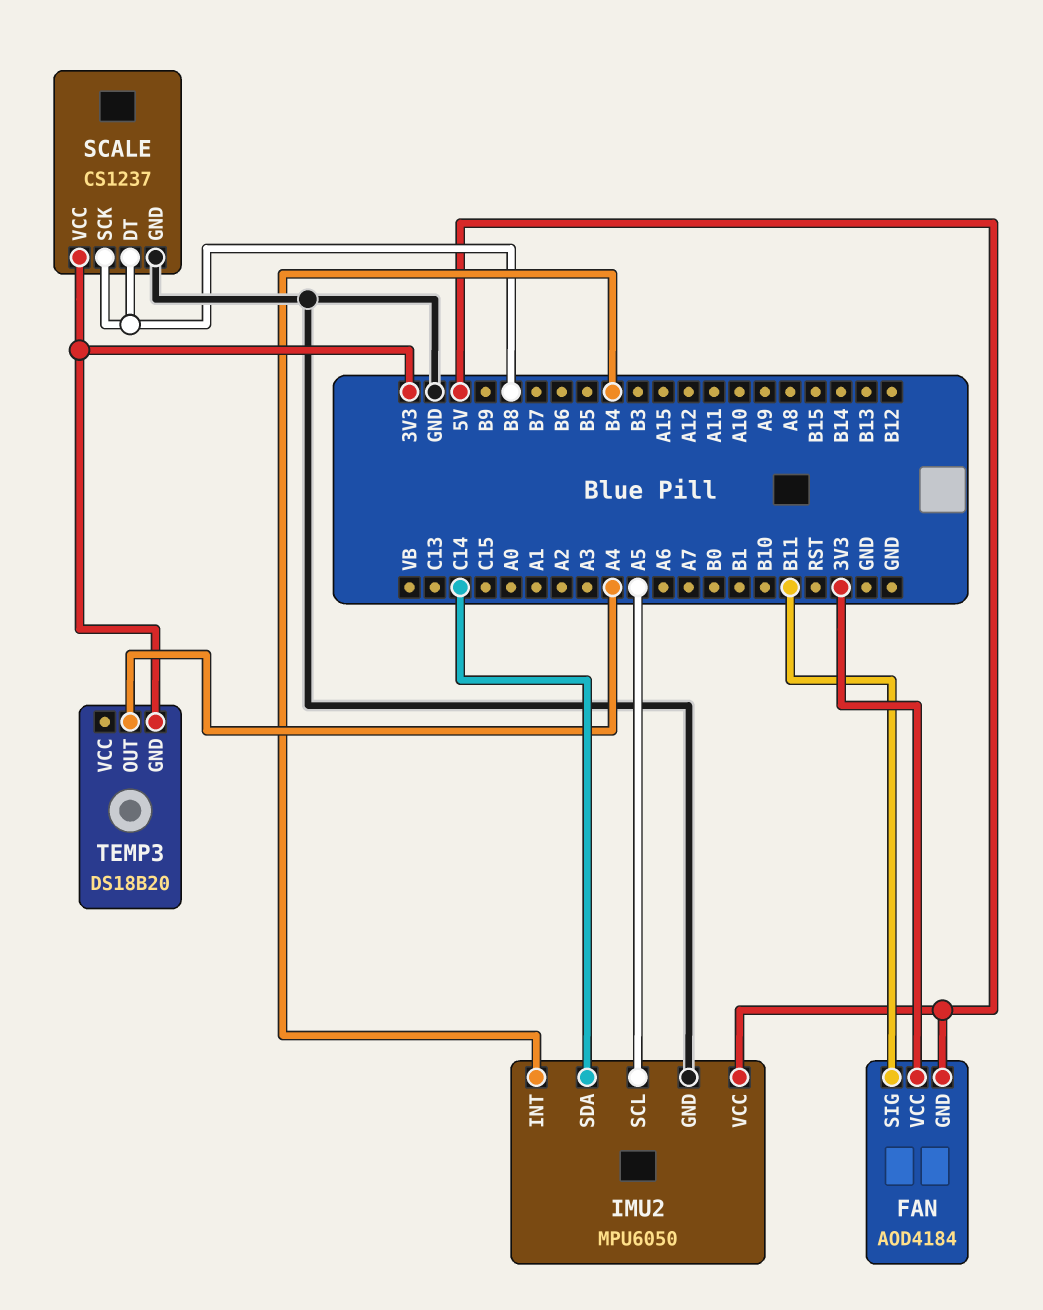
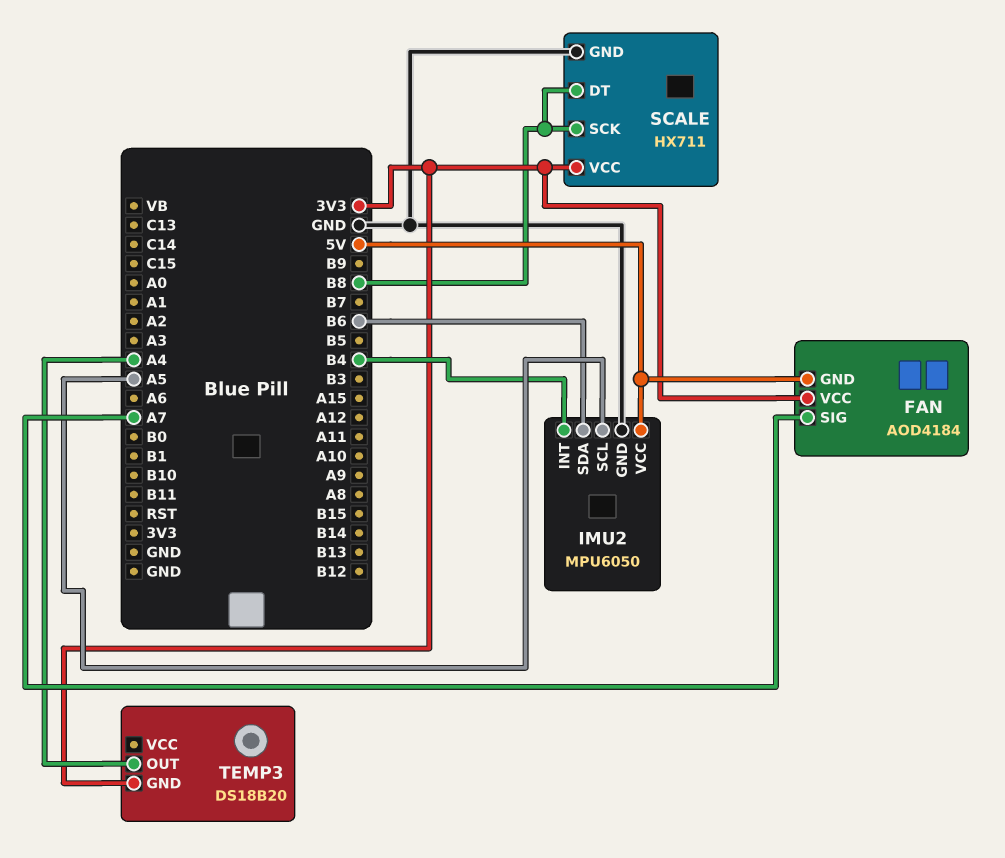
FAN pin SIG: B11 -> A7
IMU2 pin SDA: C14 -> B6
SCALE: CS1237 -> HX711

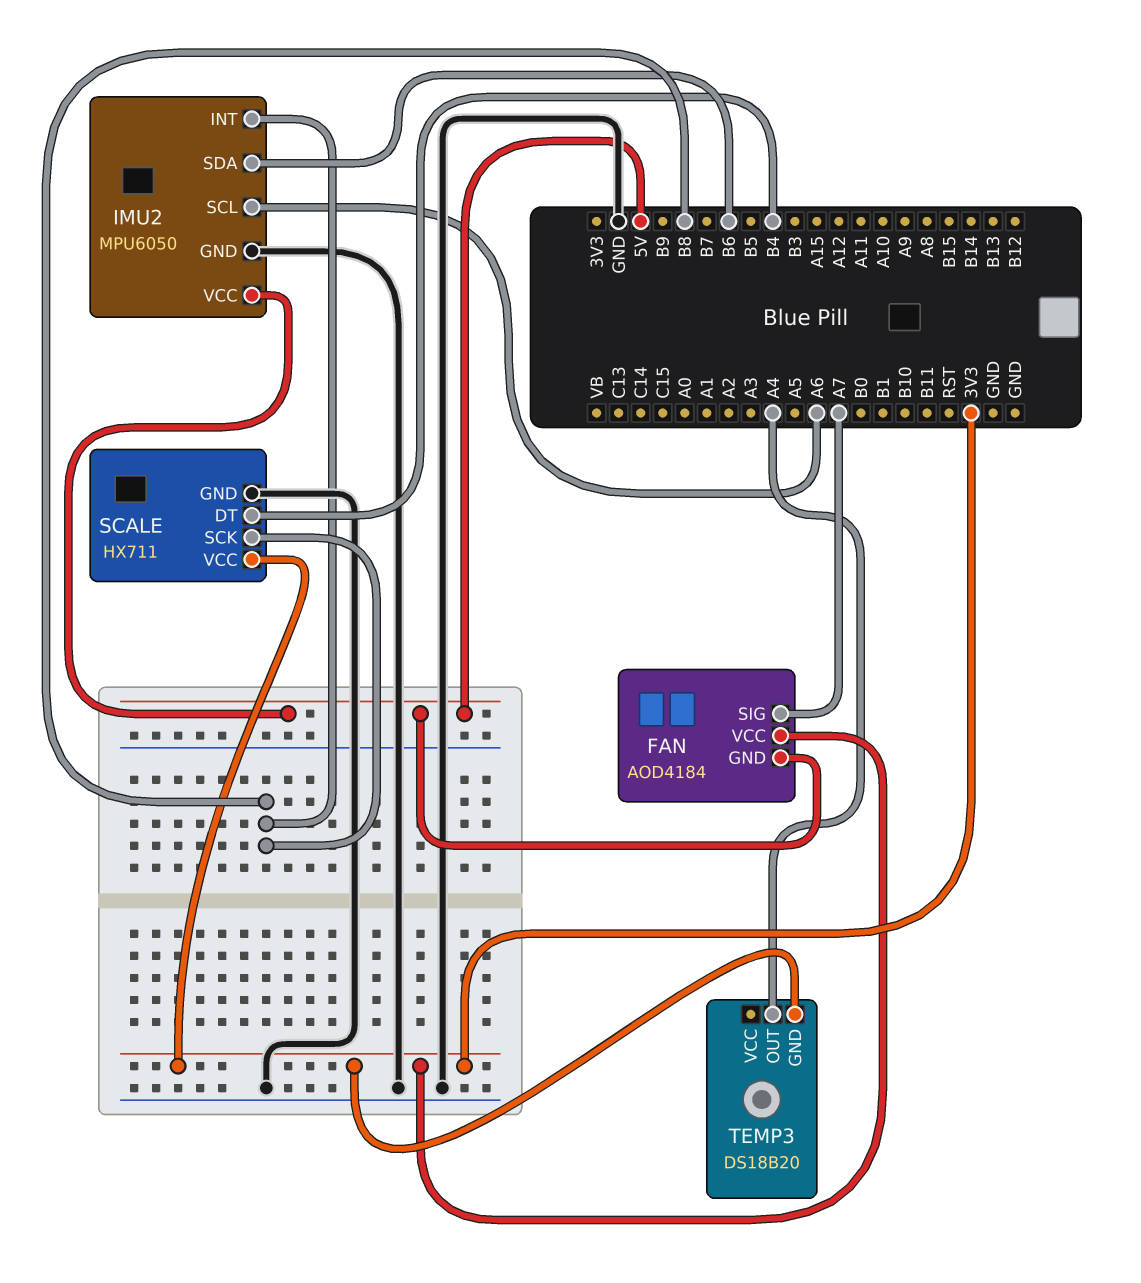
IMU2 pin INT: B4 -> B8
IMU2 pin SCL: A5 -> A6
SCALE pin DT: B8 -> B4

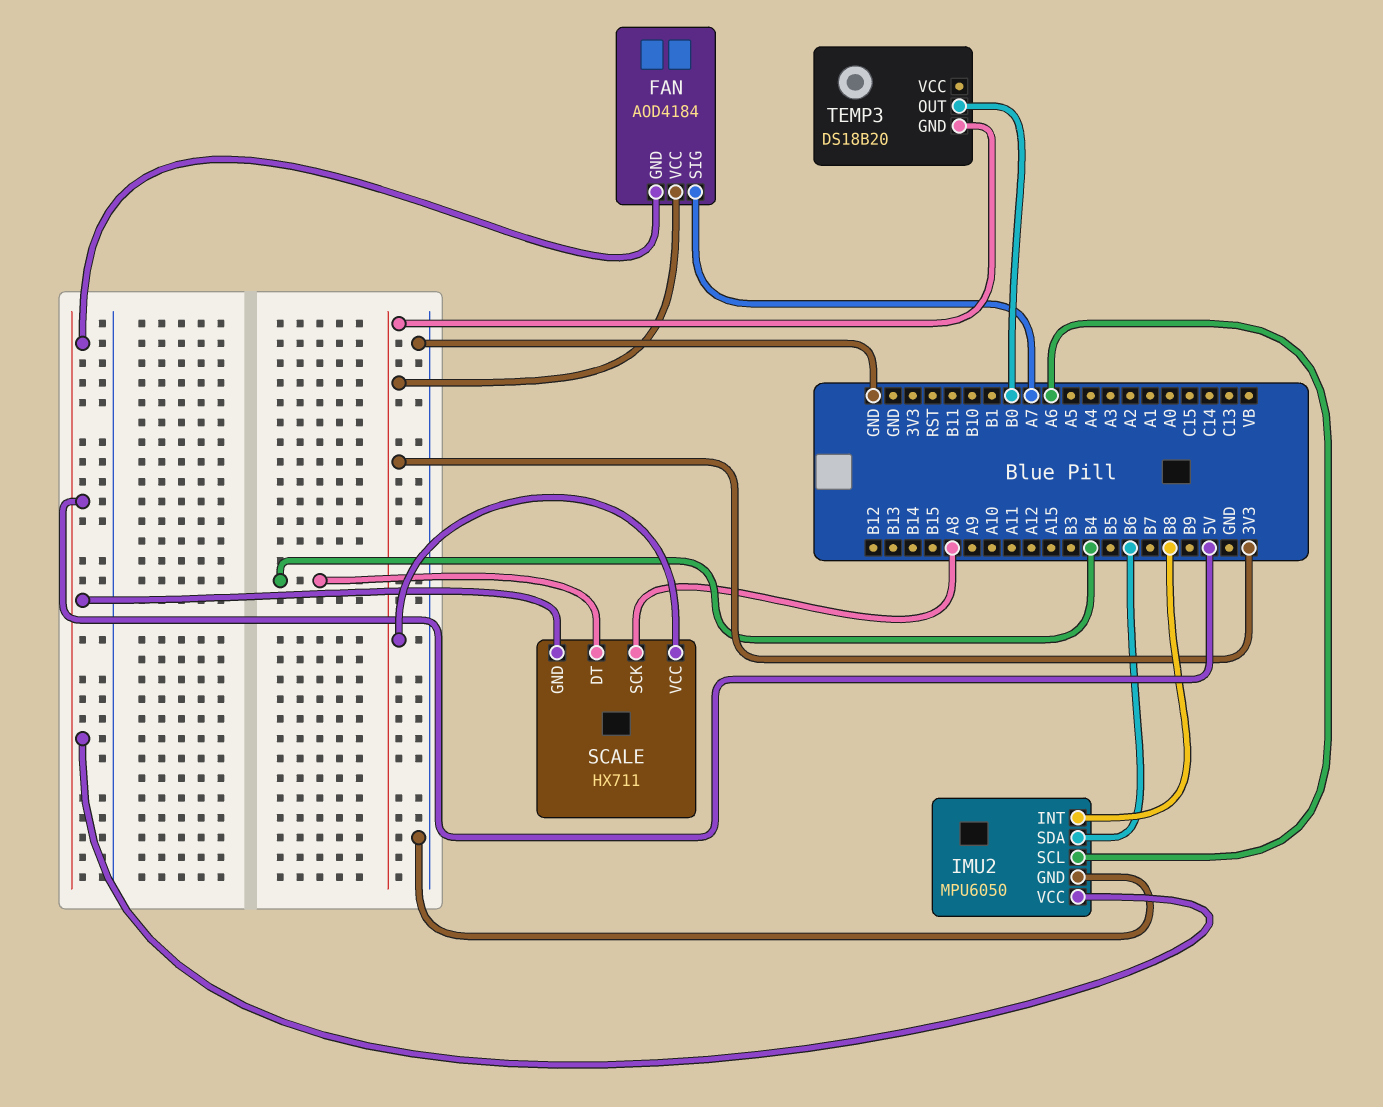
SCALE pin GND: GND -> 5V
SCALE pin SCK: B8 -> A8
TEMP3 pin OUT: A4 -> B0

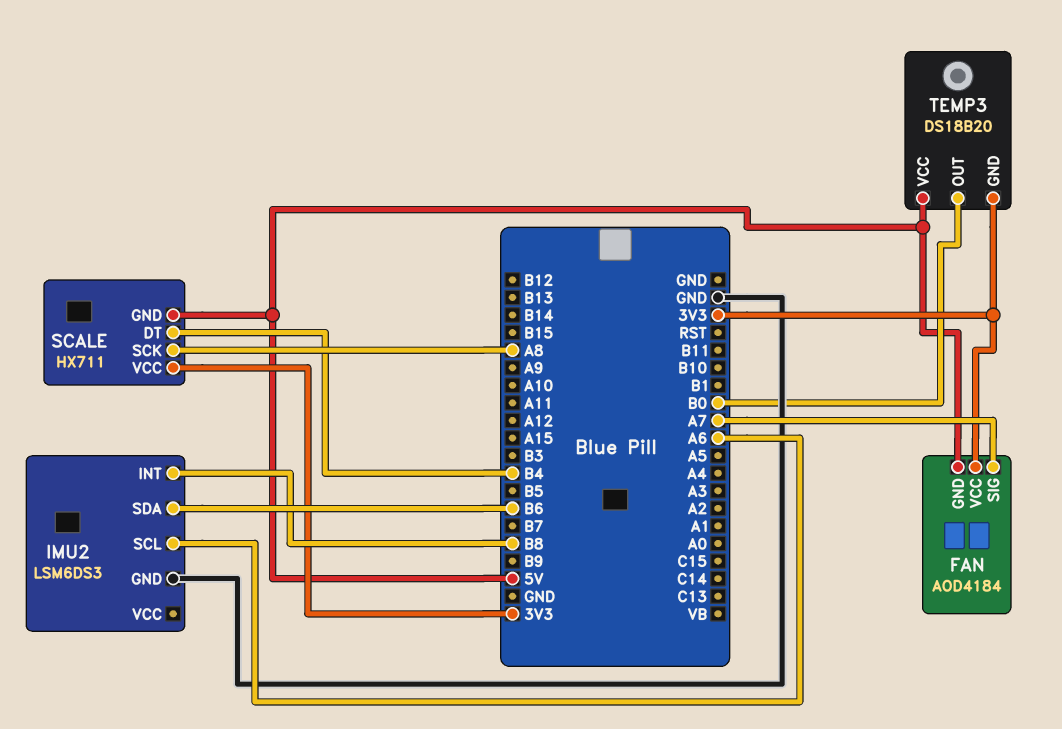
IMU2: MPU6050 -> LSM6DS3
IMU2 pin VCC: 5V -> none
TEMP3 pin VCC: none -> 5V

